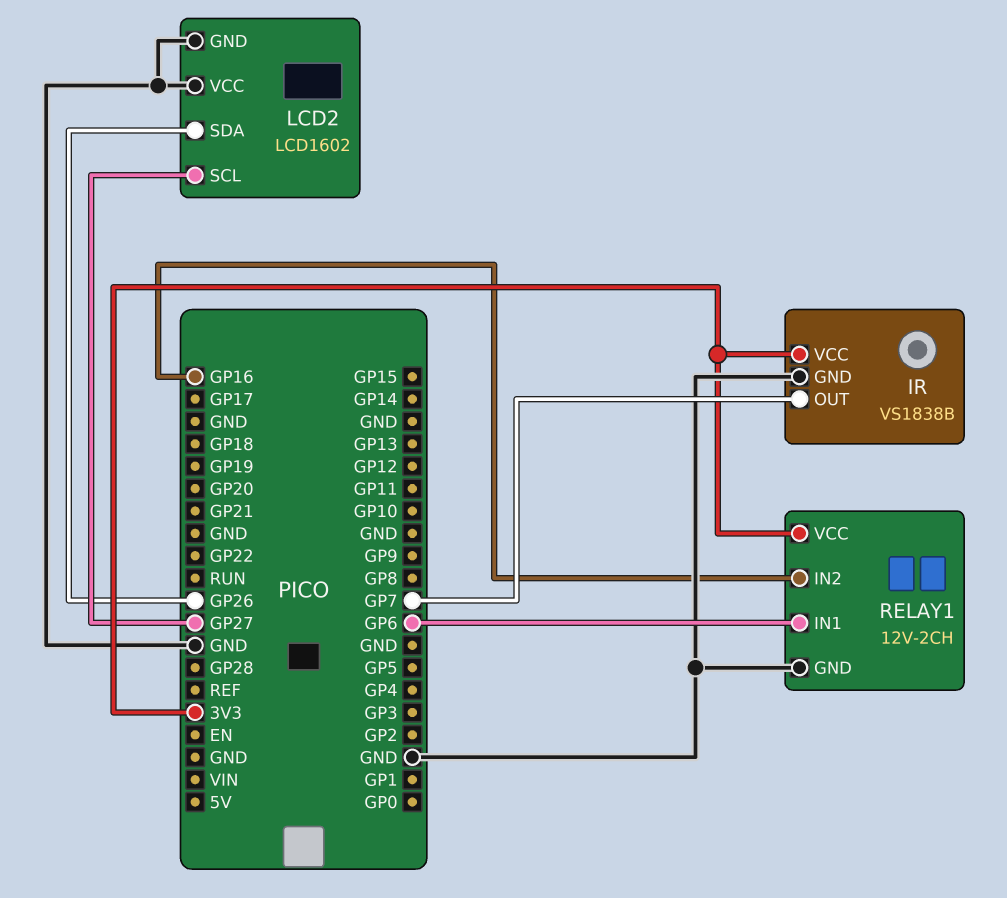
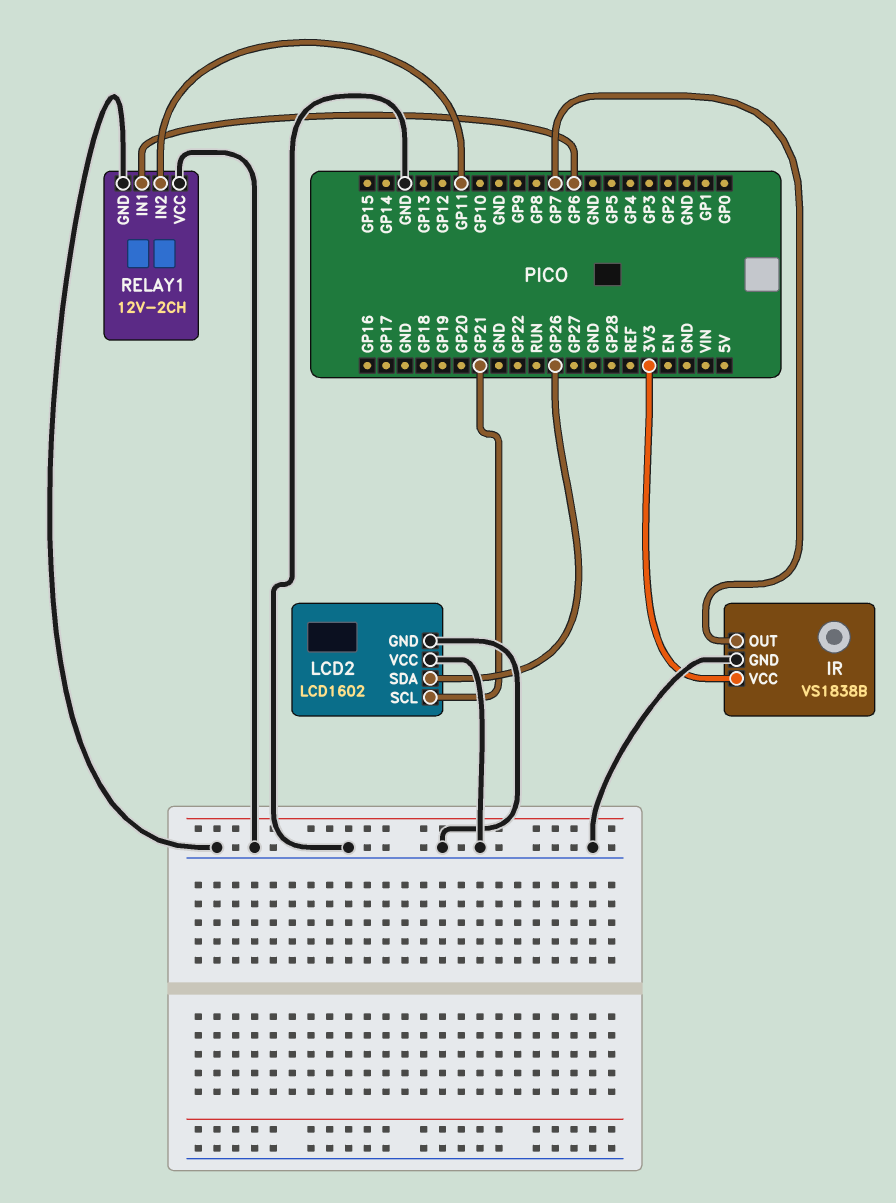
LCD2 pin SCL: GP27 -> GP21
RELAY1 pin IN2: GP16 -> GP11
RELAY1 pin VCC: 3V3 -> GND

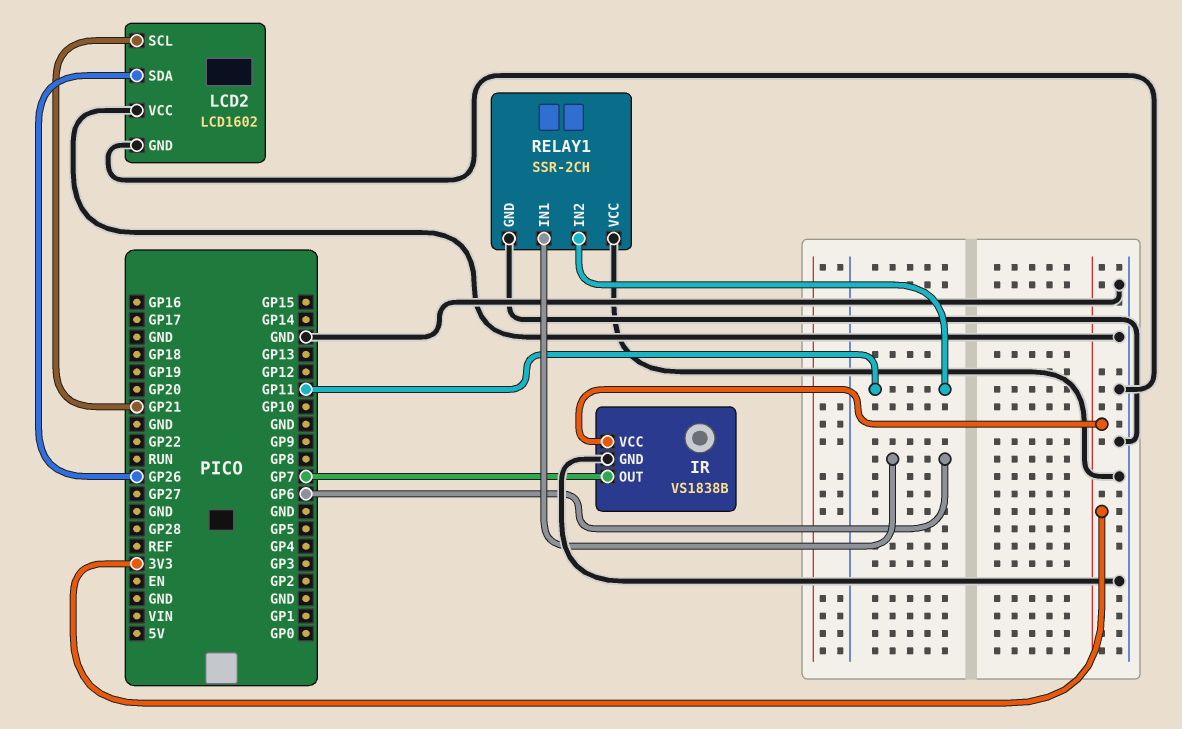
RELAY1: 12V-2CH -> SSR-2CH

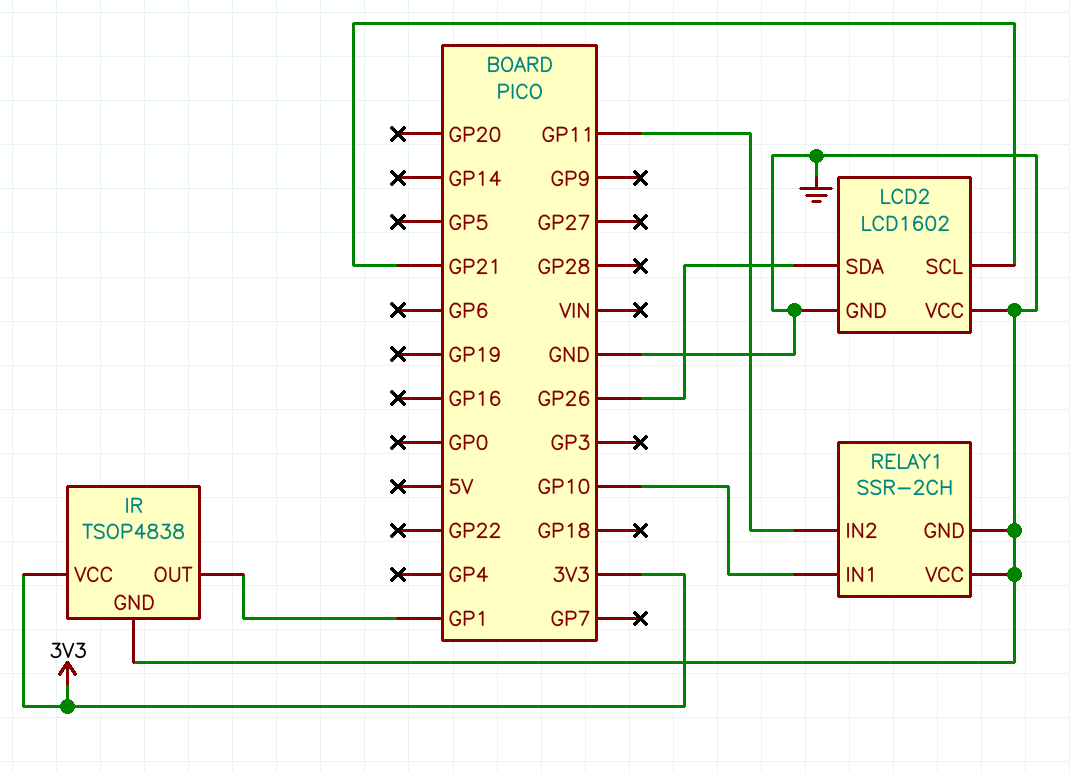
IR: VS1838B -> TSOP4838
IR pin OUT: GP7 -> GP1
RELAY1 pin IN1: GP6 -> GP10

